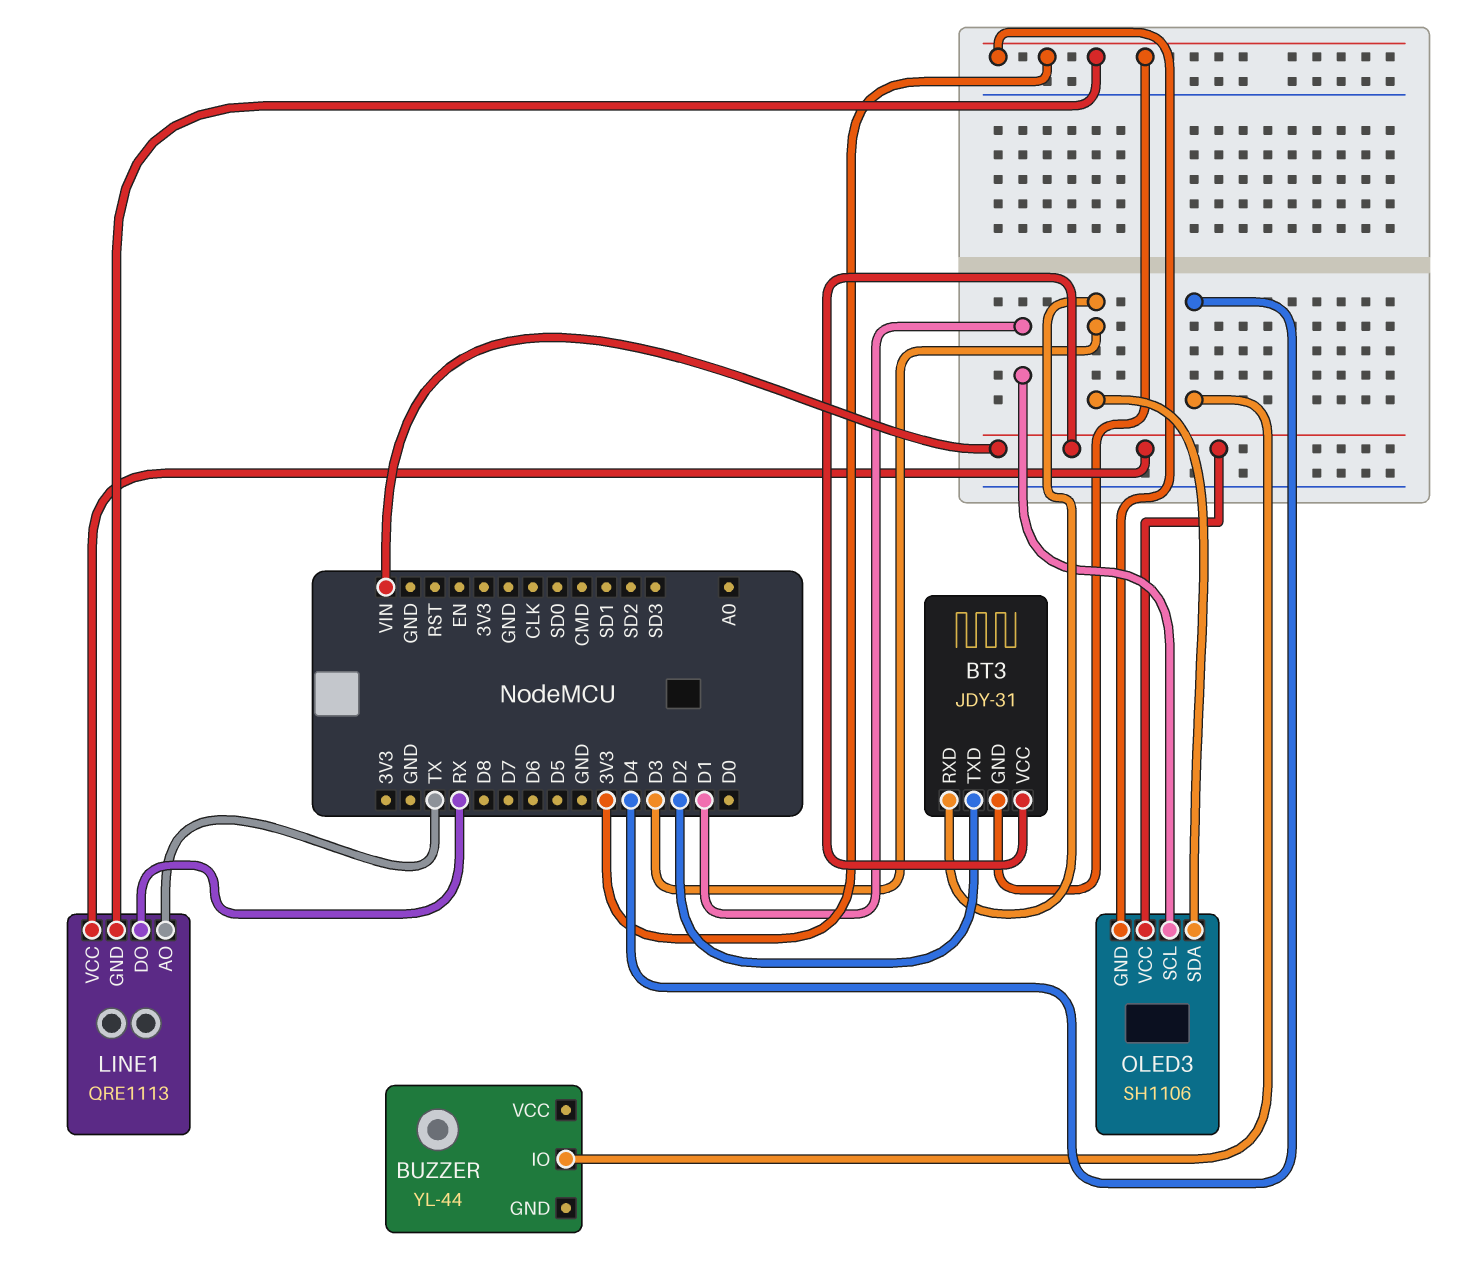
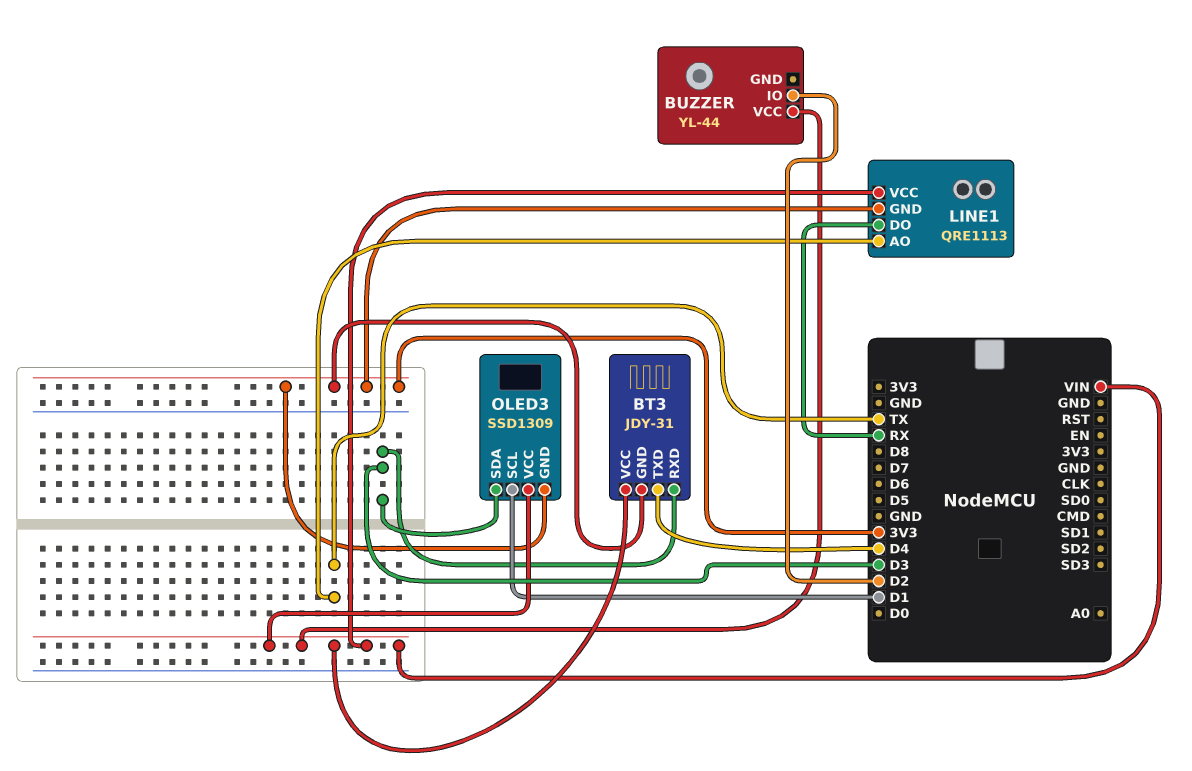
BT3 pin TXD: D2 -> D4
BUZZER pin IO: D4 -> D2
BUZZER pin VCC: none -> VIN
OLED3: SH1106 -> SSD1309

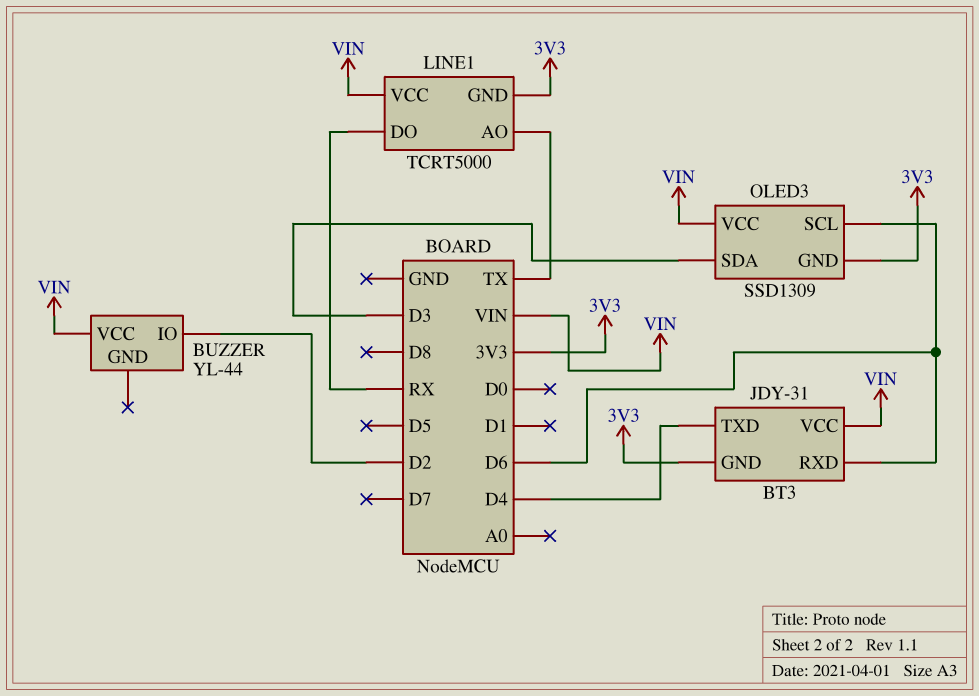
BT3 pin RXD: D3 -> D6
LINE1: QRE1113 -> TCRT5000
OLED3 pin SCL: D1 -> D6

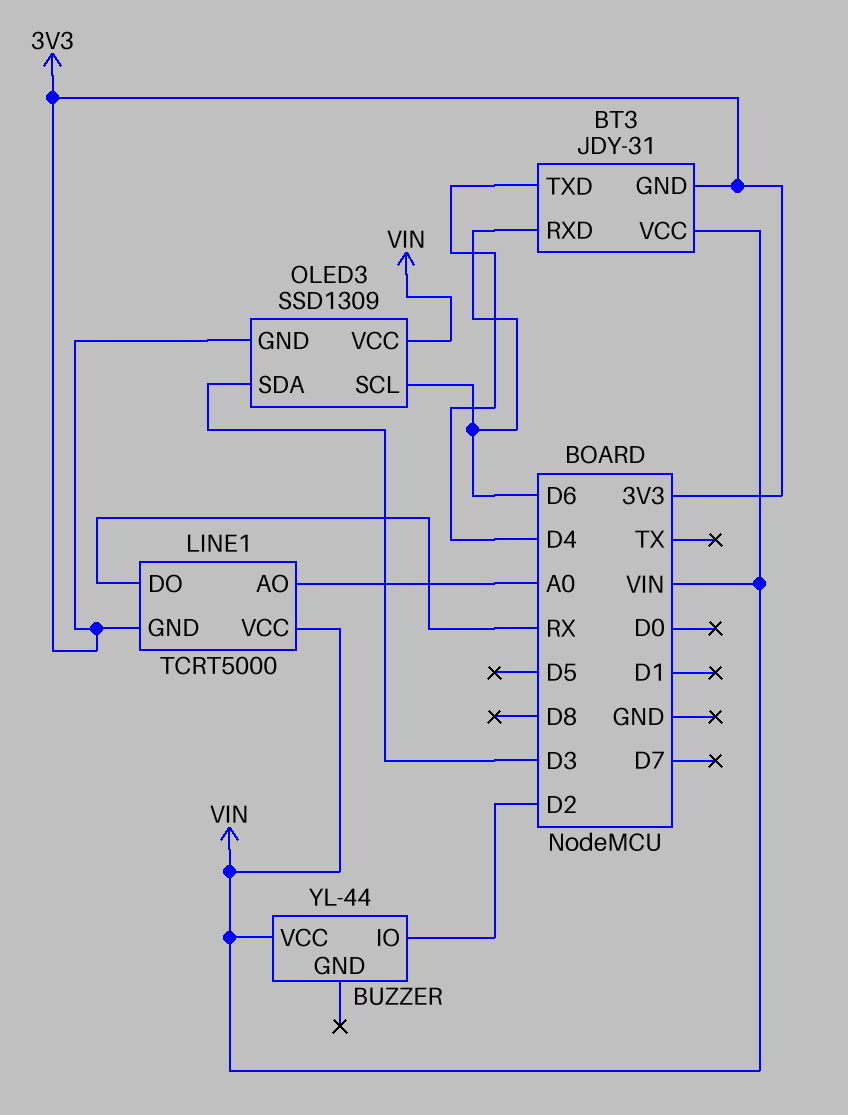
LINE1 pin AO: TX -> A0

